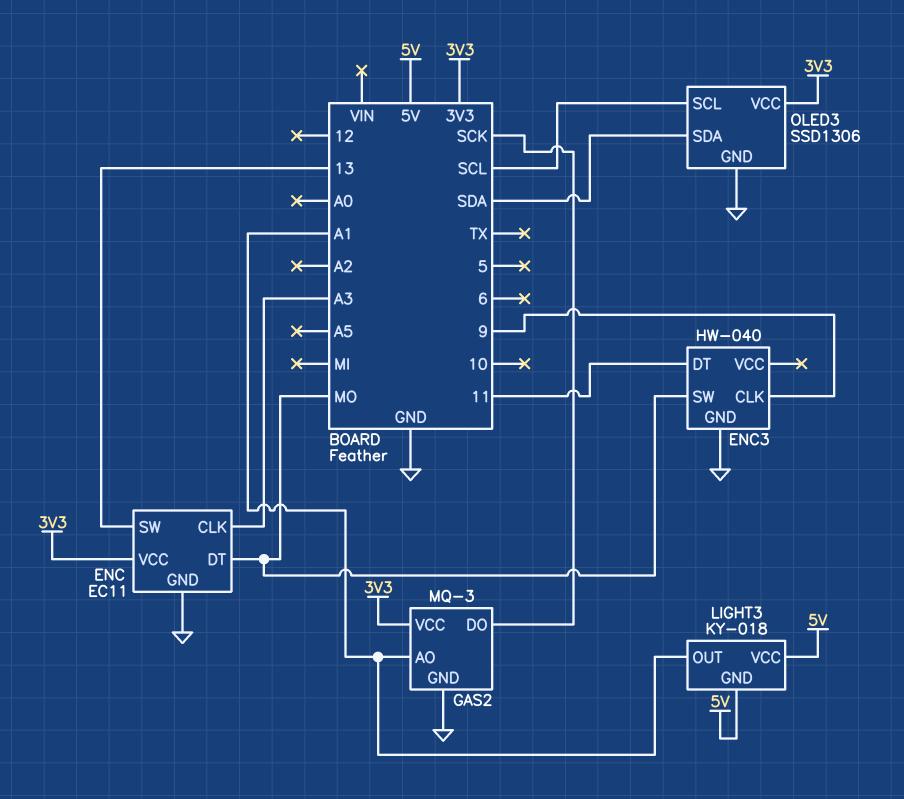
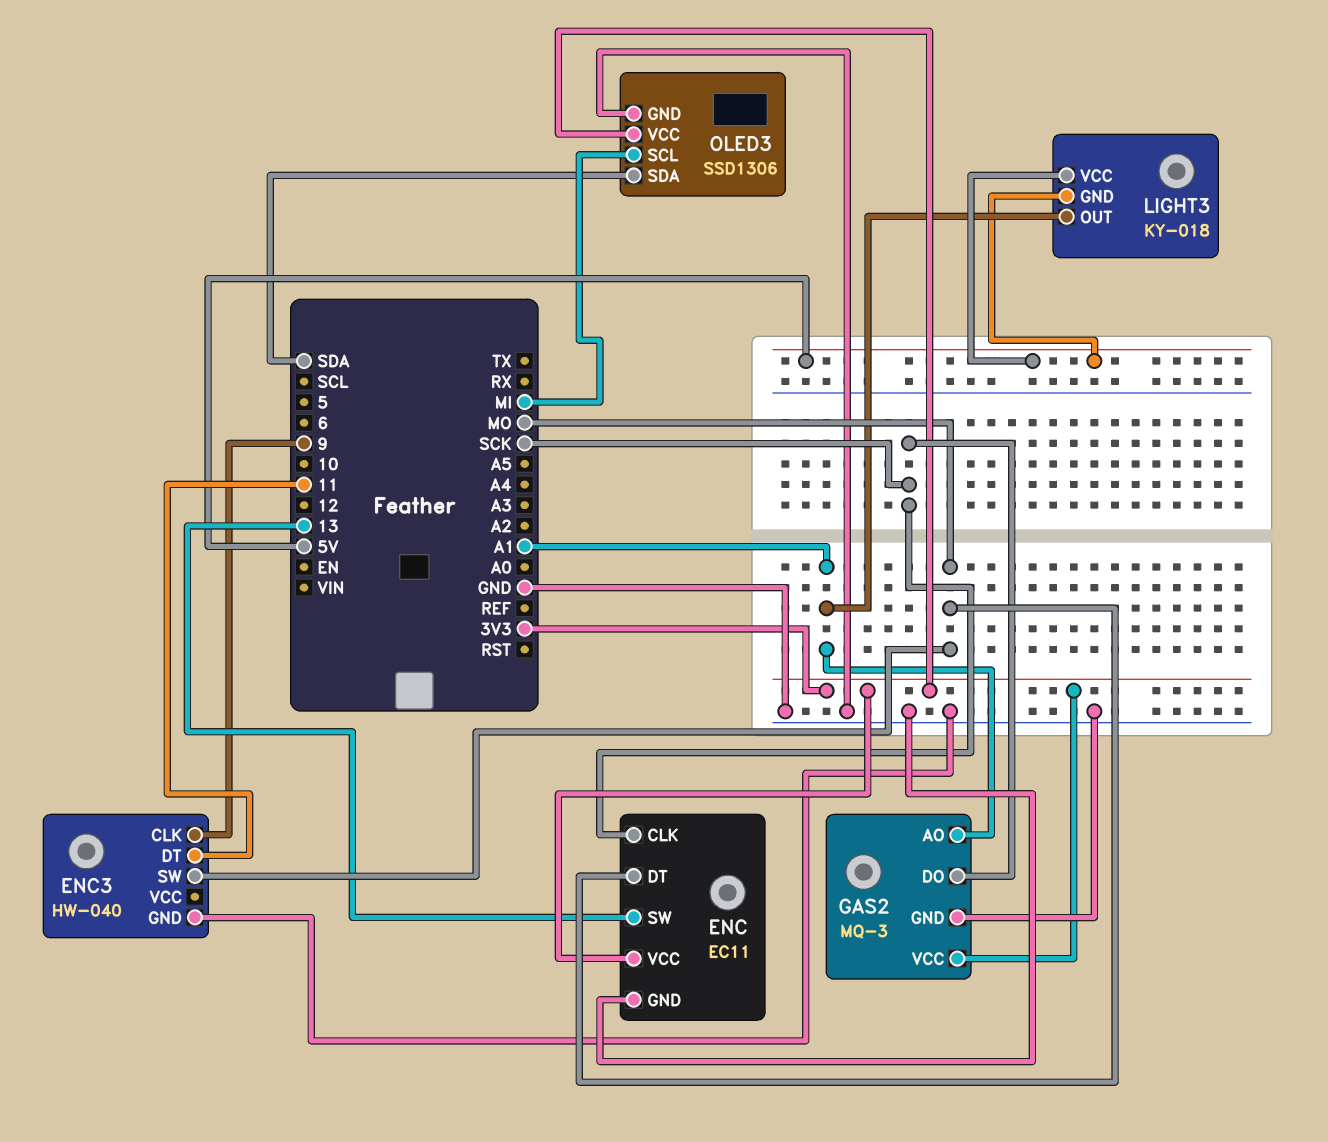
ENC pin CLK: A3 -> SCK
OLED3 pin SCL: SCL -> MI

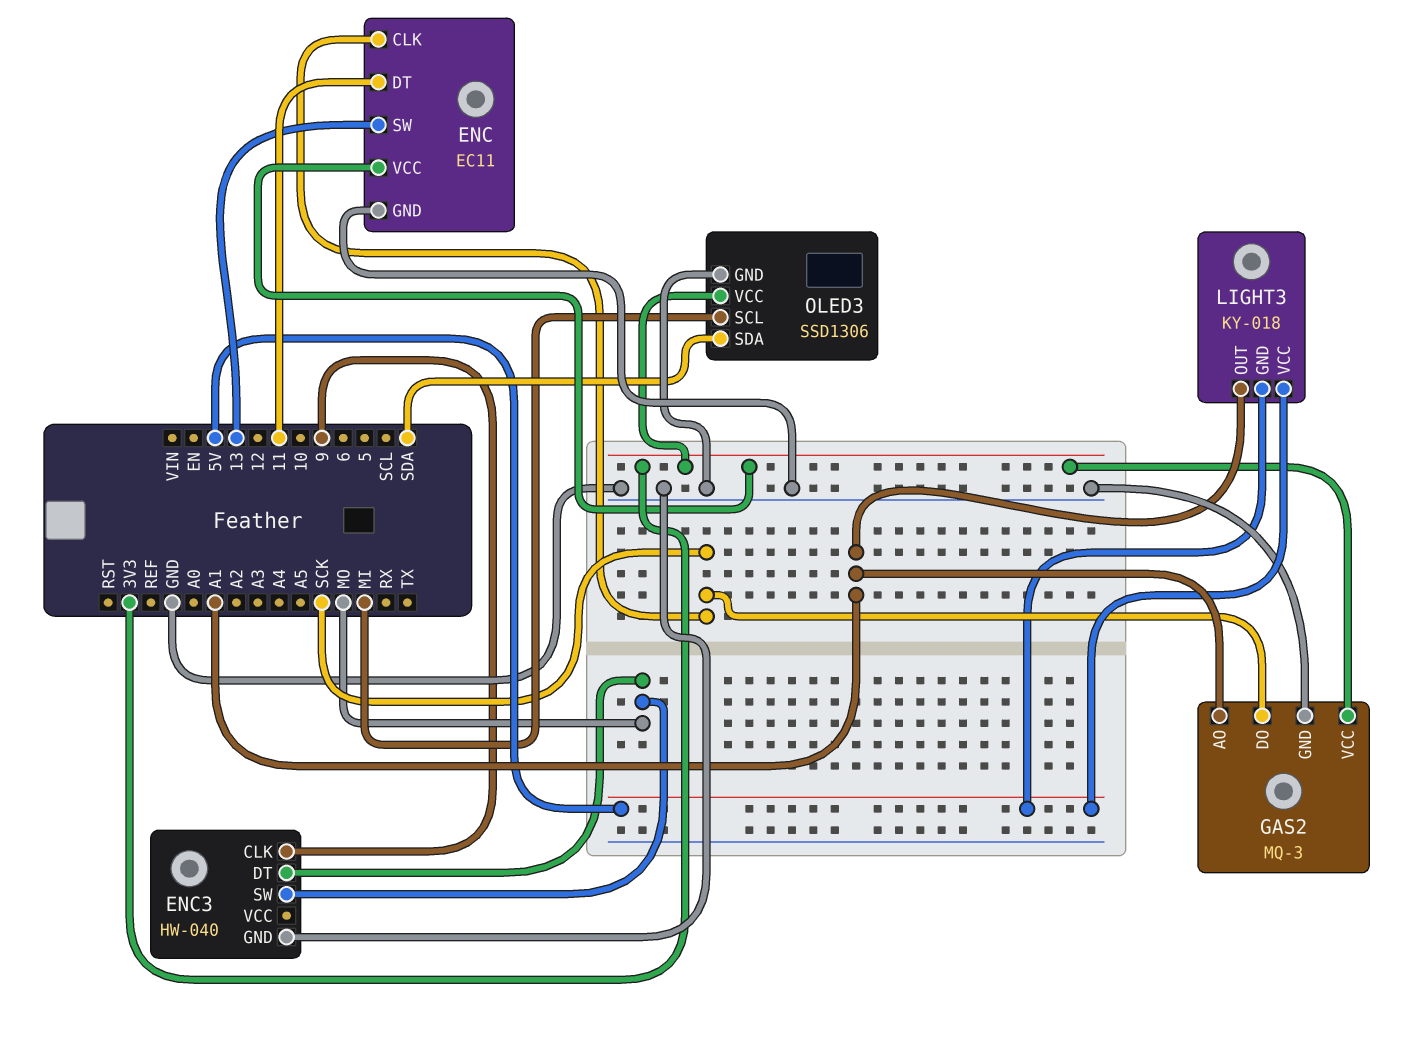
ENC pin DT: MO -> 11
ENC3 pin DT: 11 -> MO

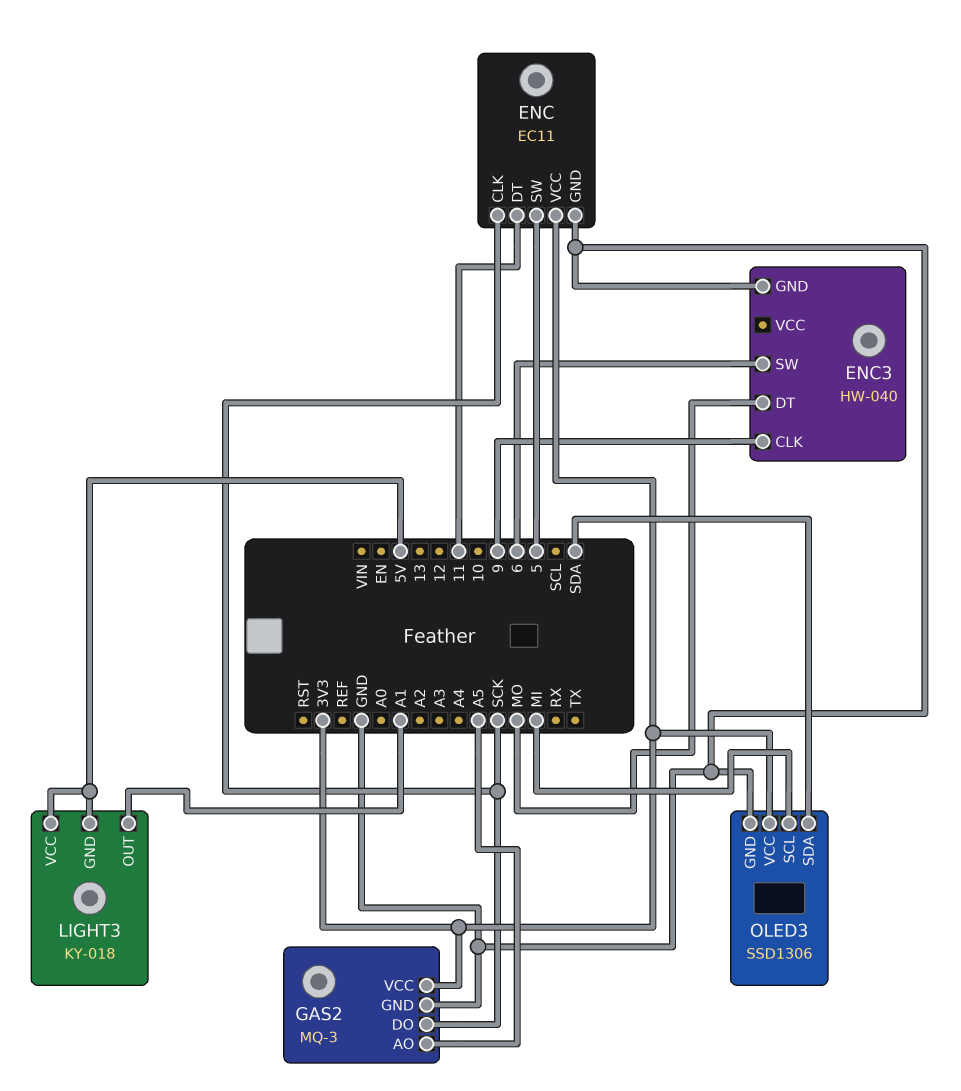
ENC pin SW: 13 -> 5
ENC3 pin SW: MO -> 6
GAS2 pin AO: A1 -> A5

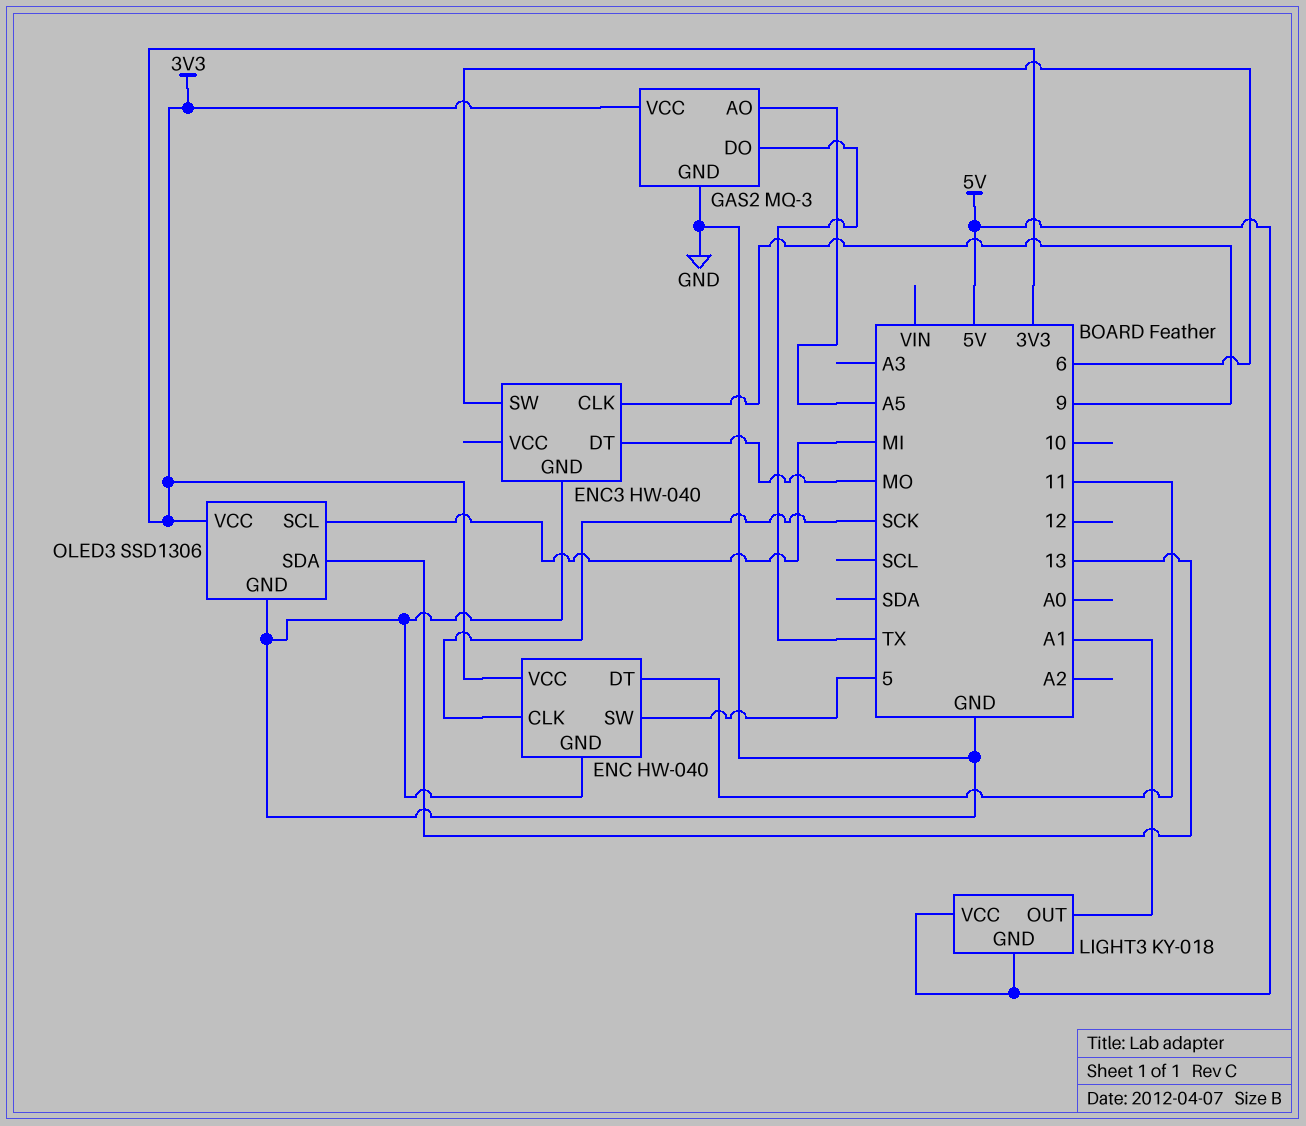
ENC: EC11 -> HW-040
GAS2 pin DO: SCK -> TX
OLED3 pin SDA: SDA -> 13

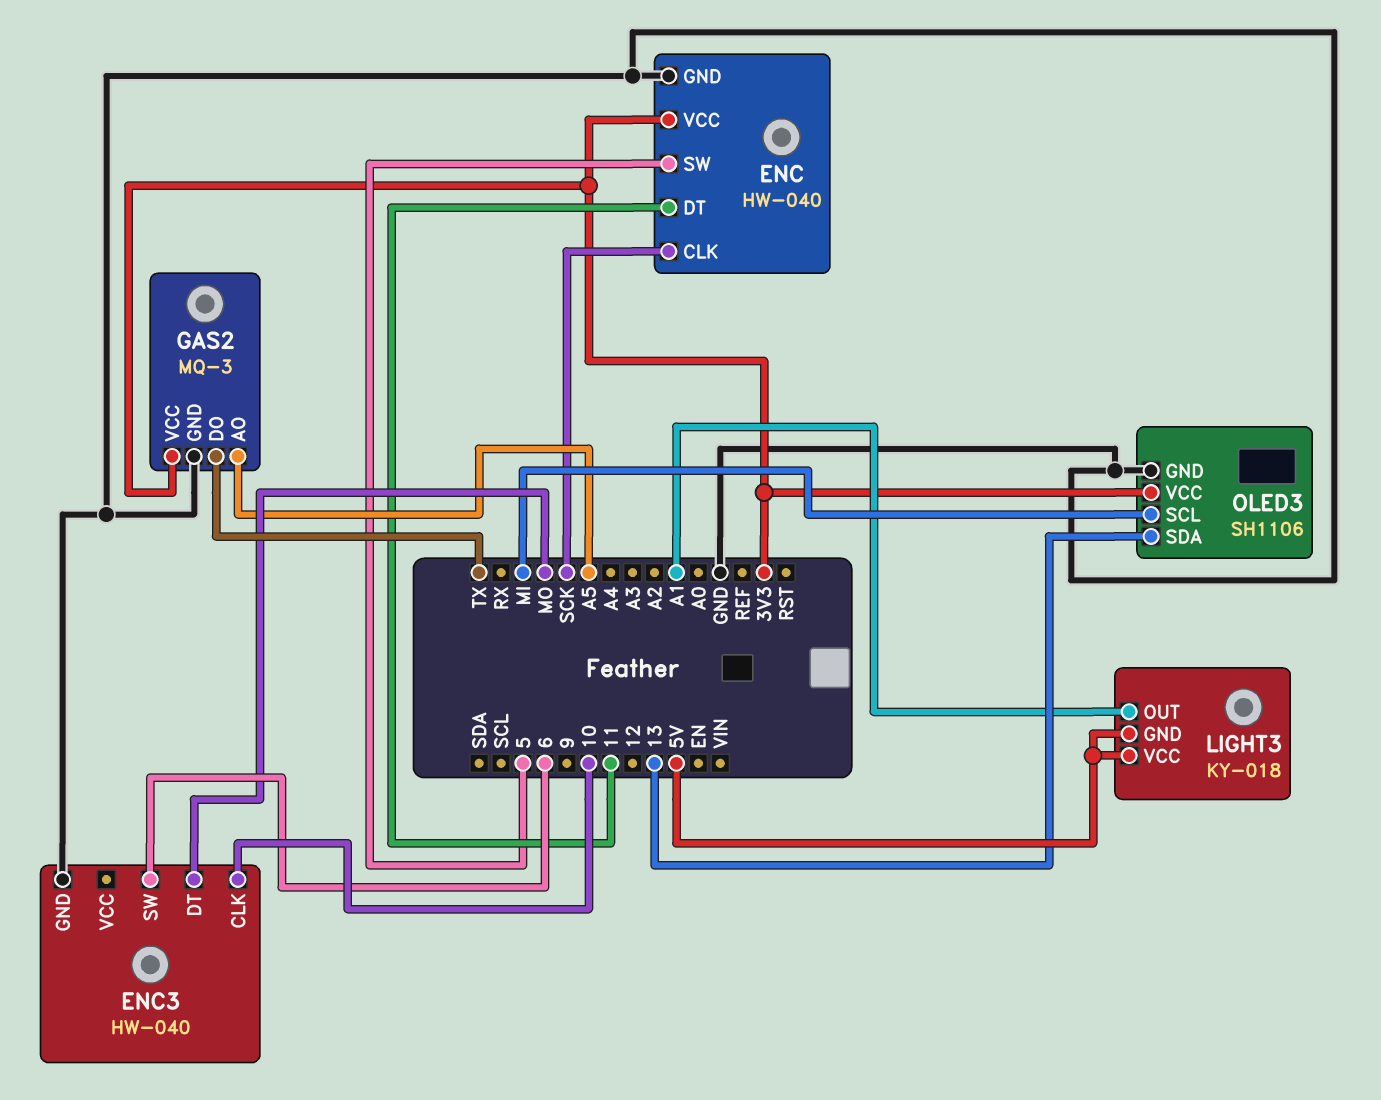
ENC3 pin CLK: 9 -> 10
OLED3: SSD1306 -> SH1106

